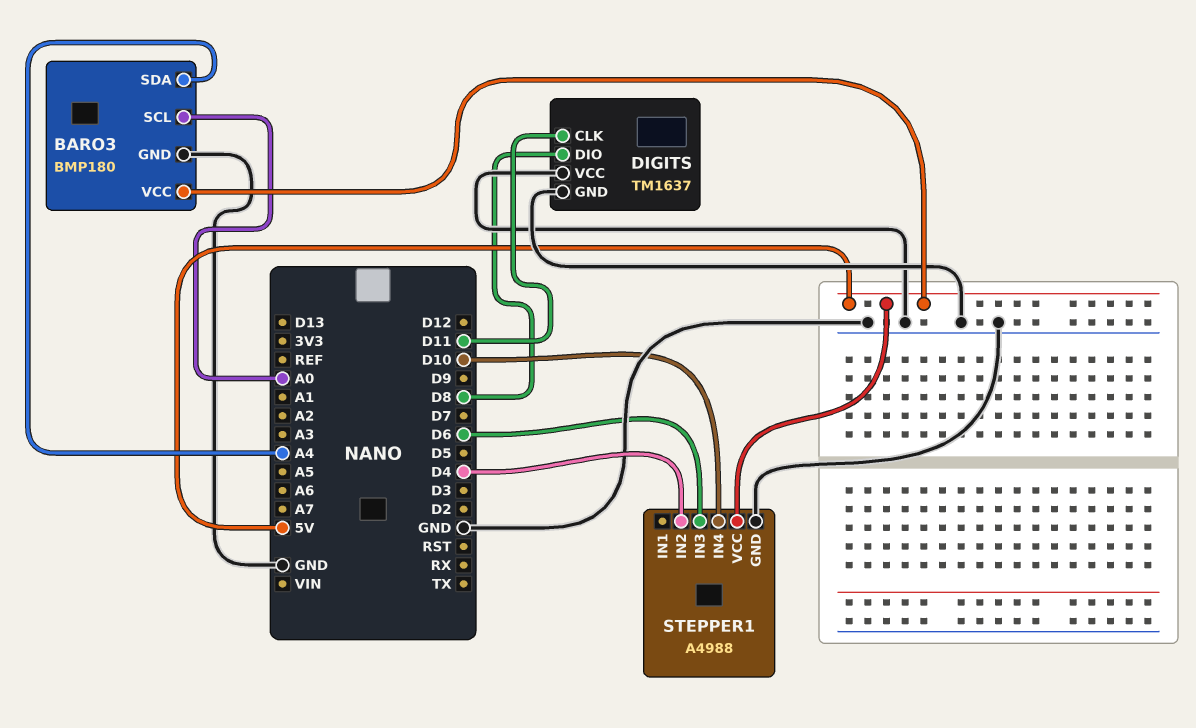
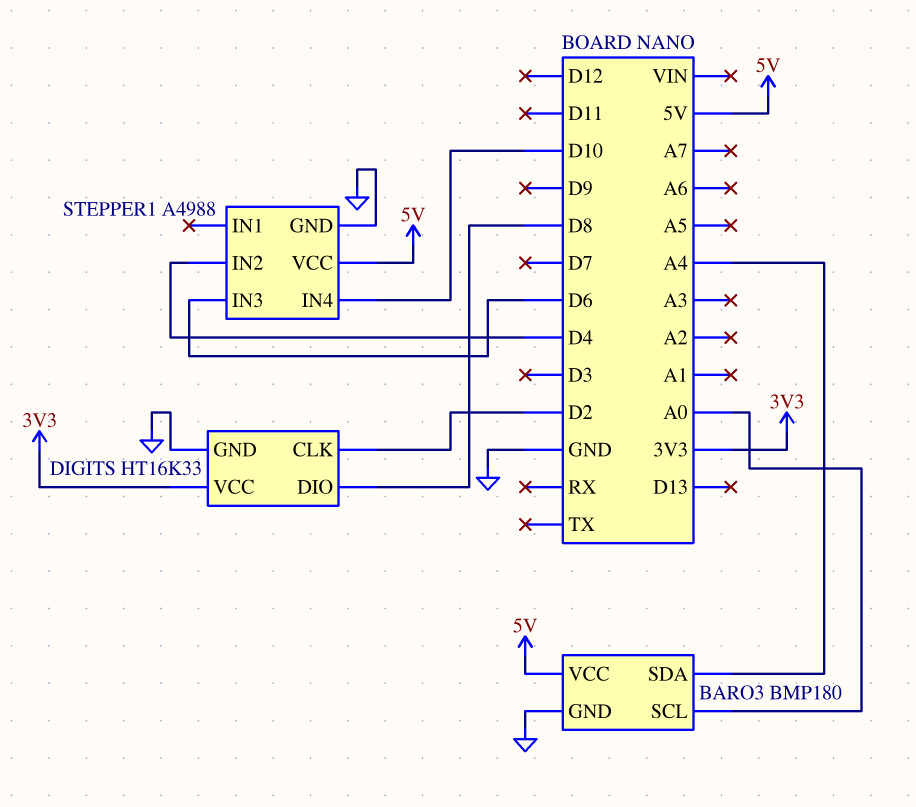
DIGITS: TM1637 -> HT16K33
DIGITS pin CLK: D11 -> D2
DIGITS pin VCC: GND -> 3V3

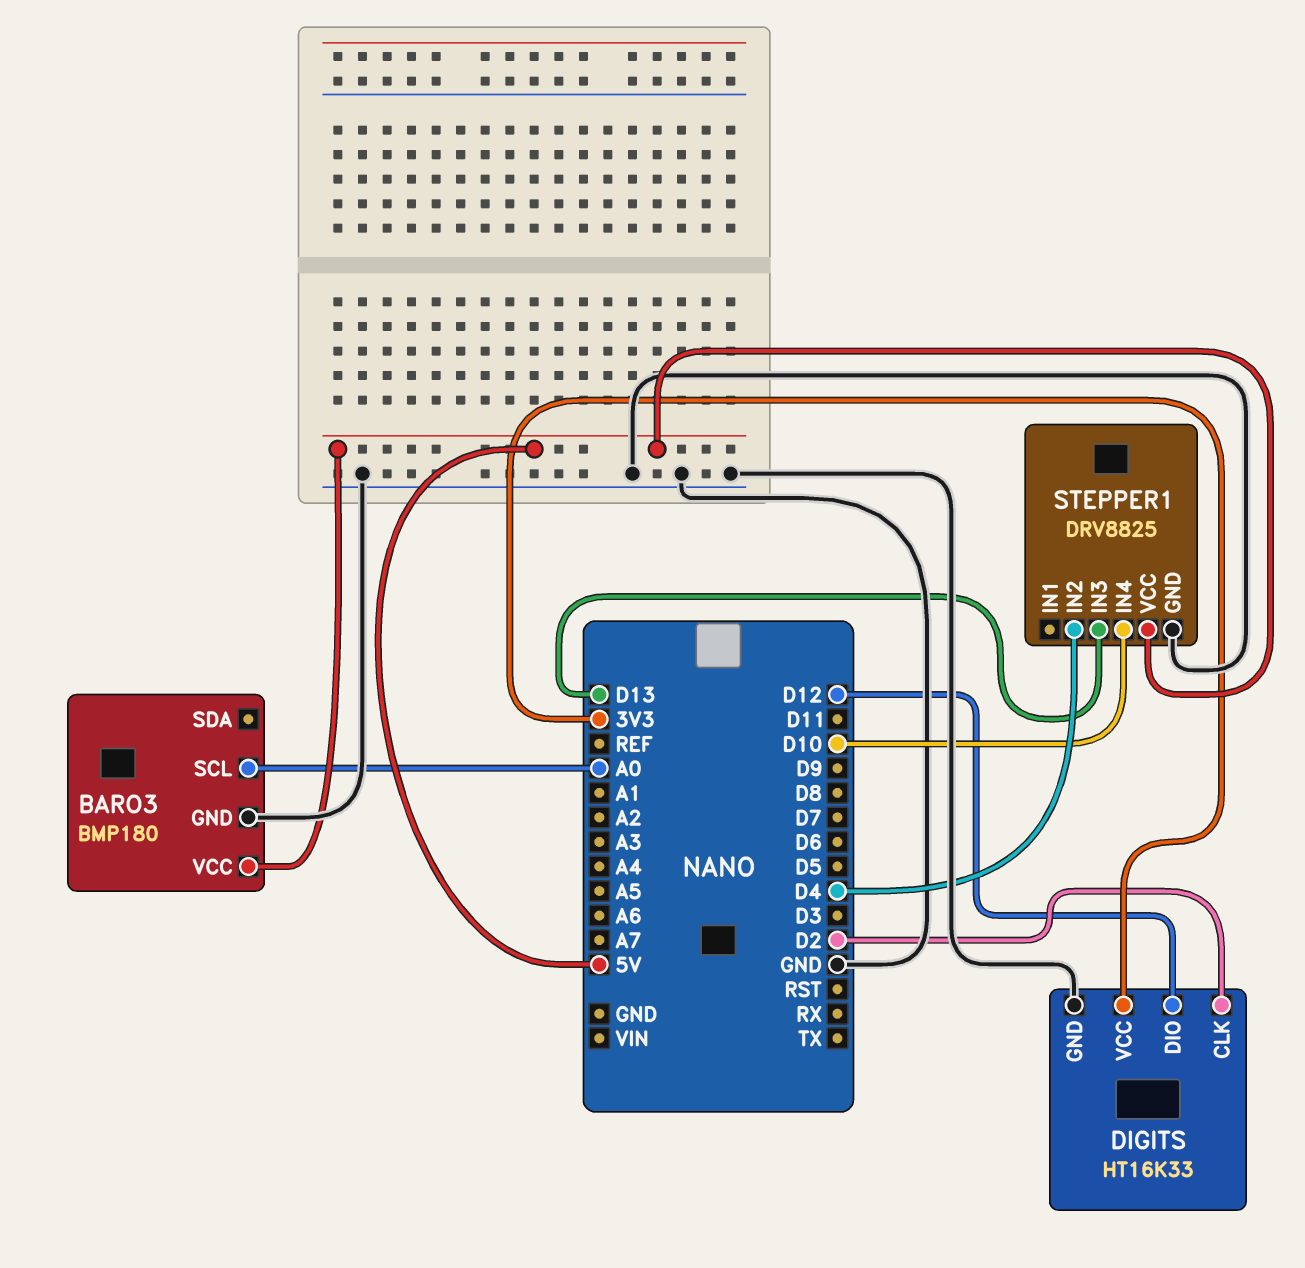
BARO3 pin SDA: A4 -> none
DIGITS pin DIO: D8 -> D12
STEPPER1: A4988 -> DRV8825
STEPPER1 pin IN3: D6 -> D13

